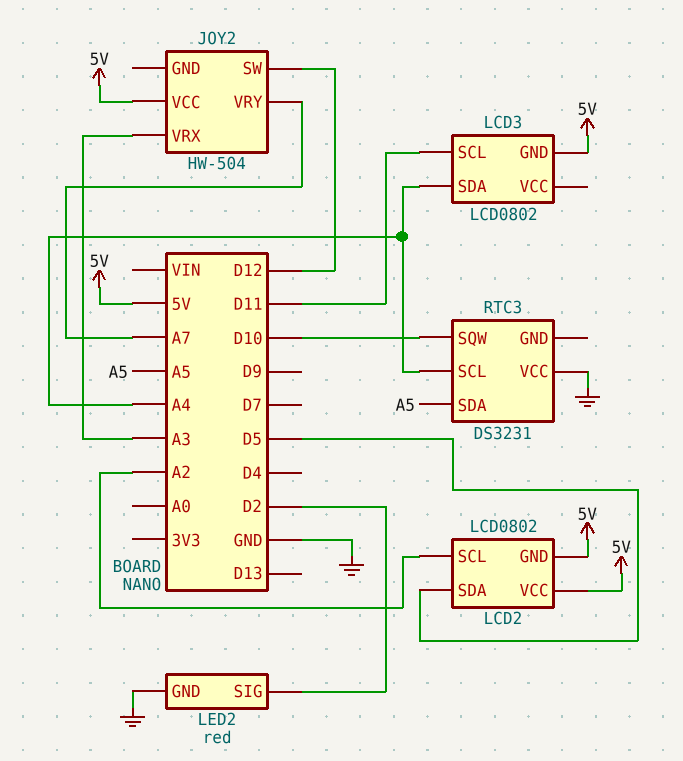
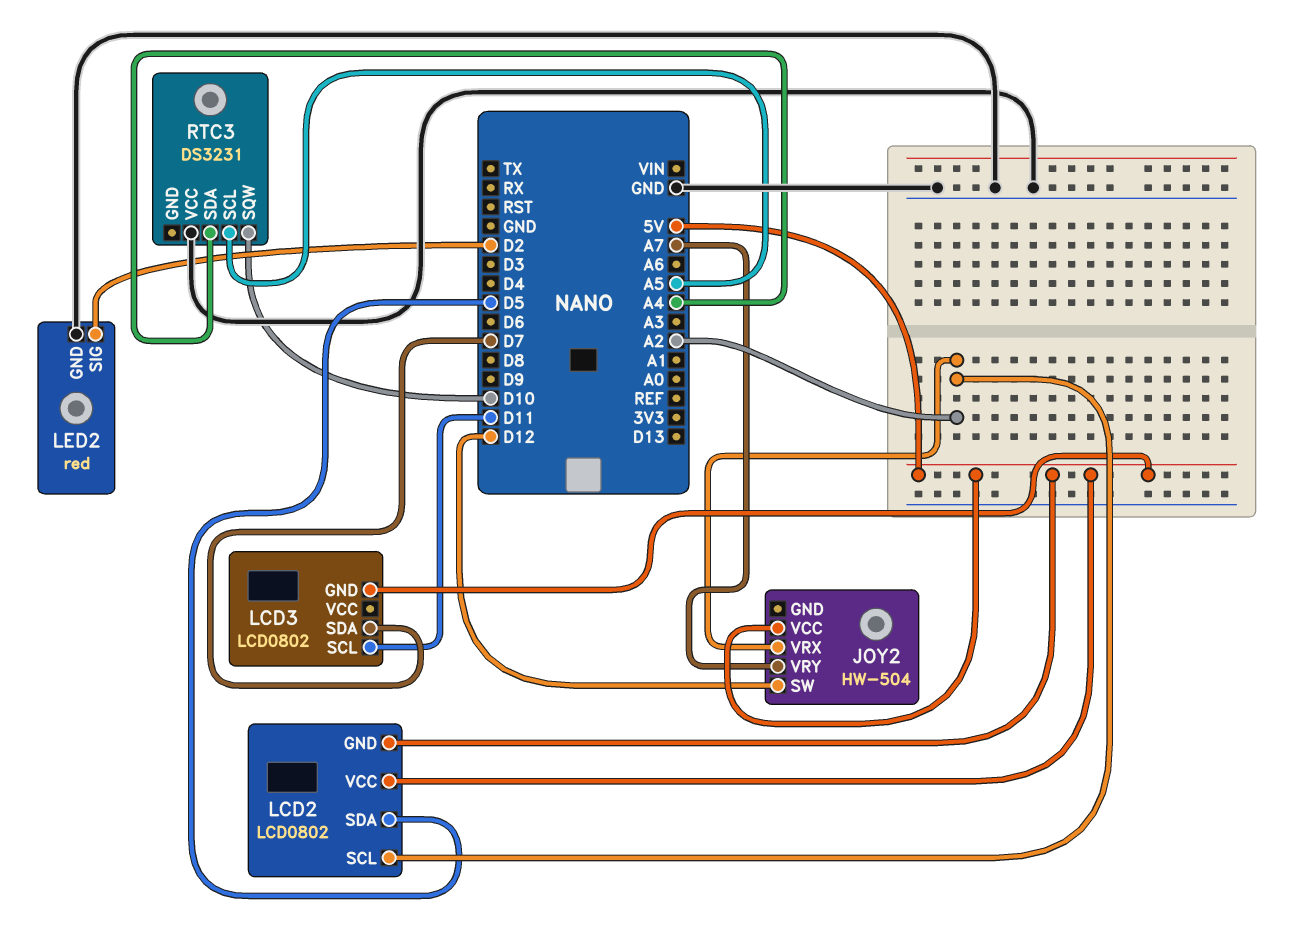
JOY2 pin VRX: A3 -> A2
LCD3 pin SDA: A4 -> D7
RTC3 pin SCL: A4 -> A5
RTC3 pin SDA: A5 -> A4

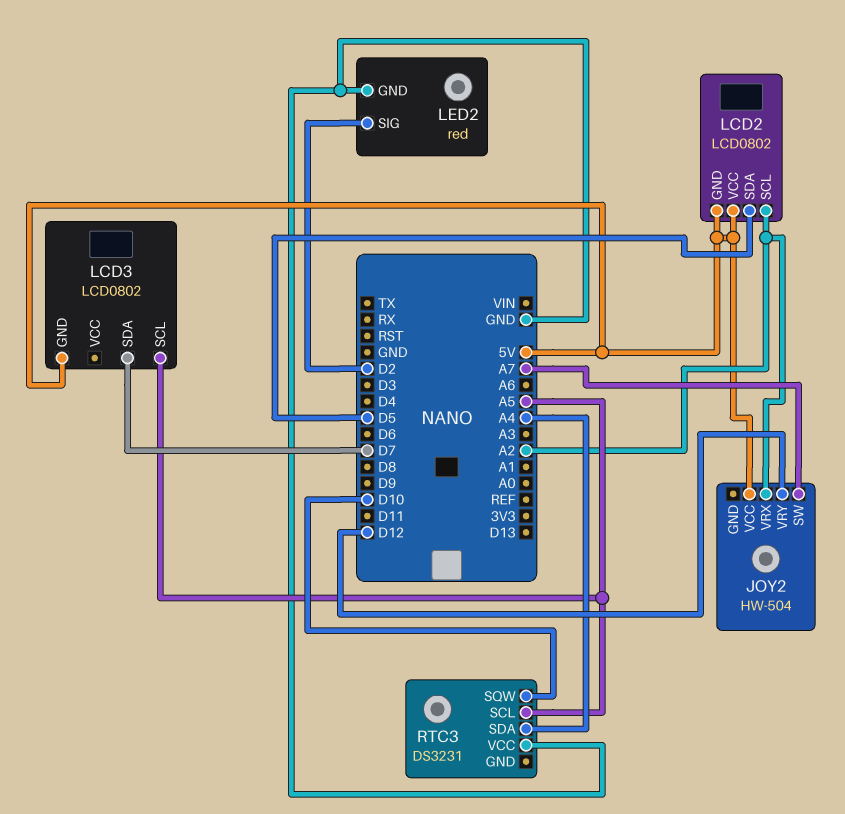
JOY2 pin SW: D12 -> A7
JOY2 pin VRY: A7 -> D12
LCD3 pin SCL: D11 -> A5

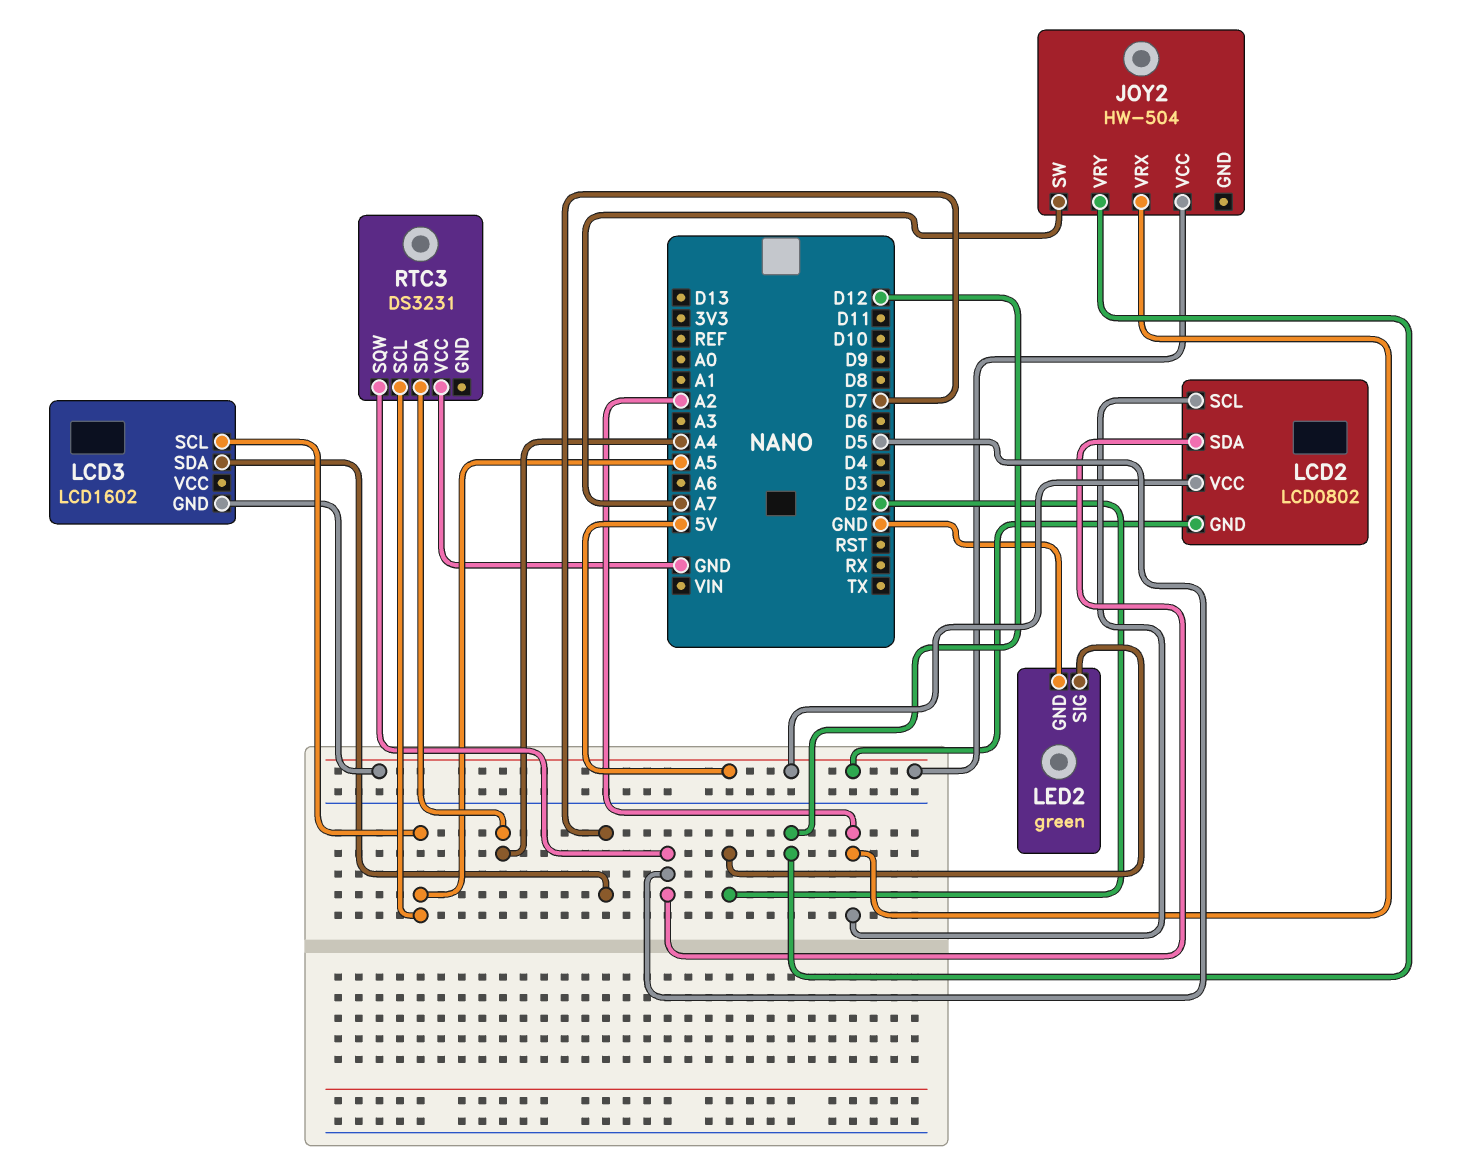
LCD3: LCD0802 -> LCD1602
LED2: red -> green
RTC3 pin SQW: D10 -> D5

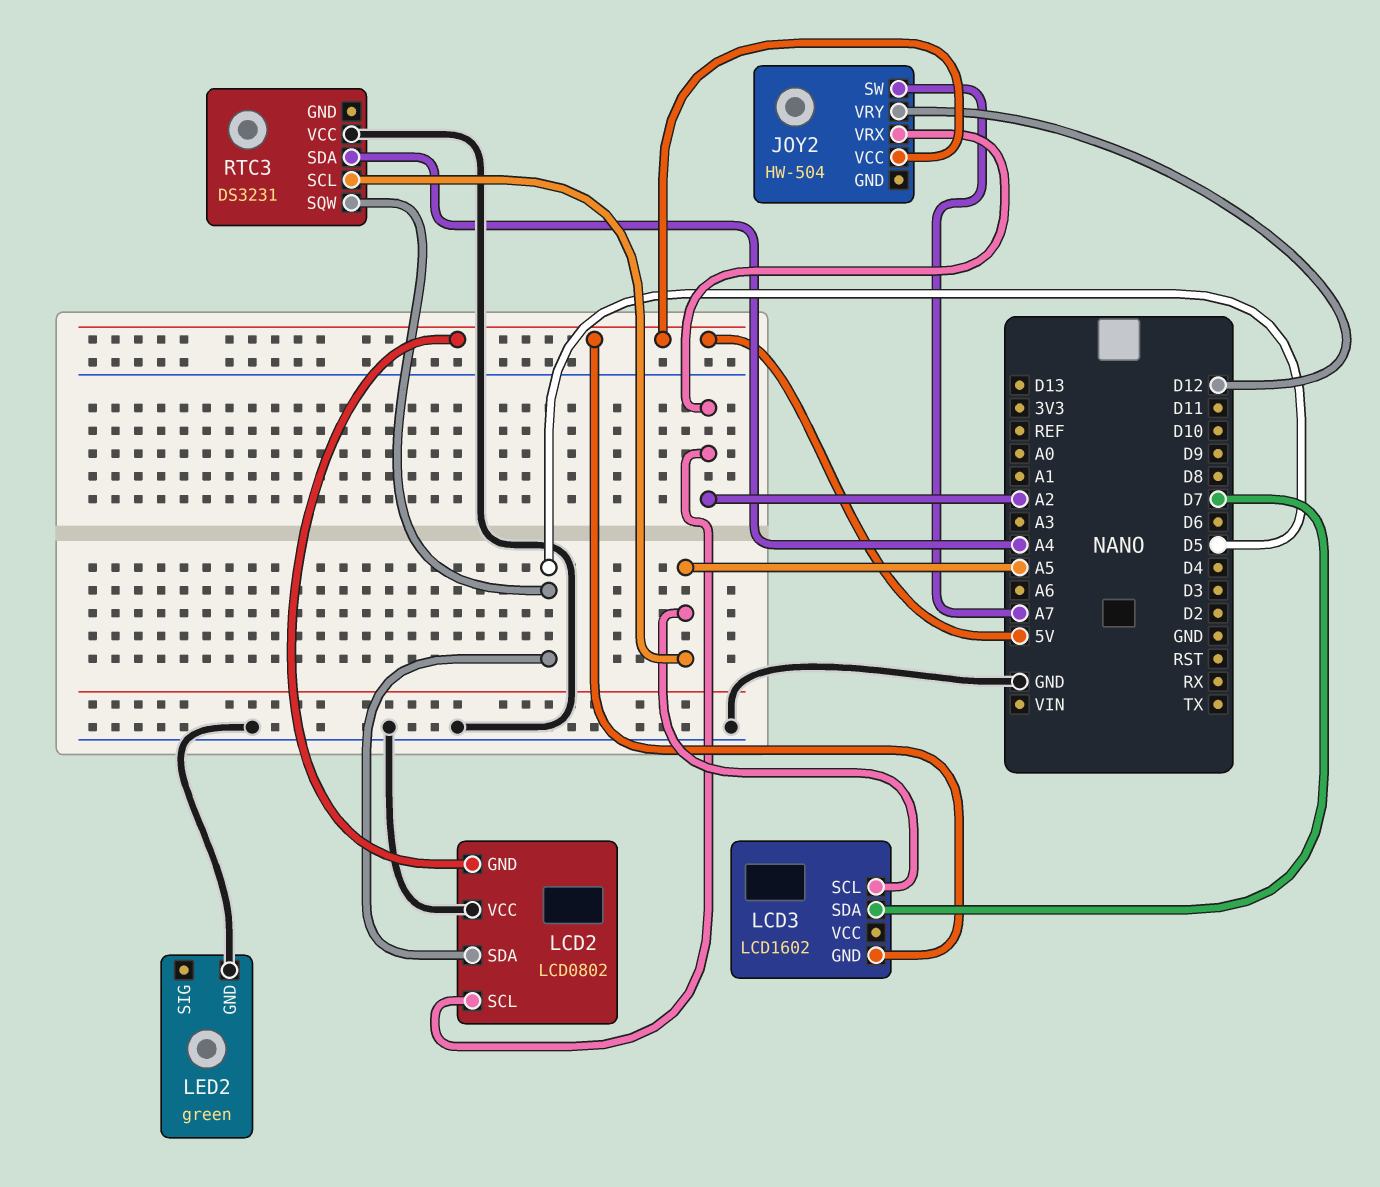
LCD2 pin VCC: 5V -> GND
LED2 pin SIG: D2 -> none

